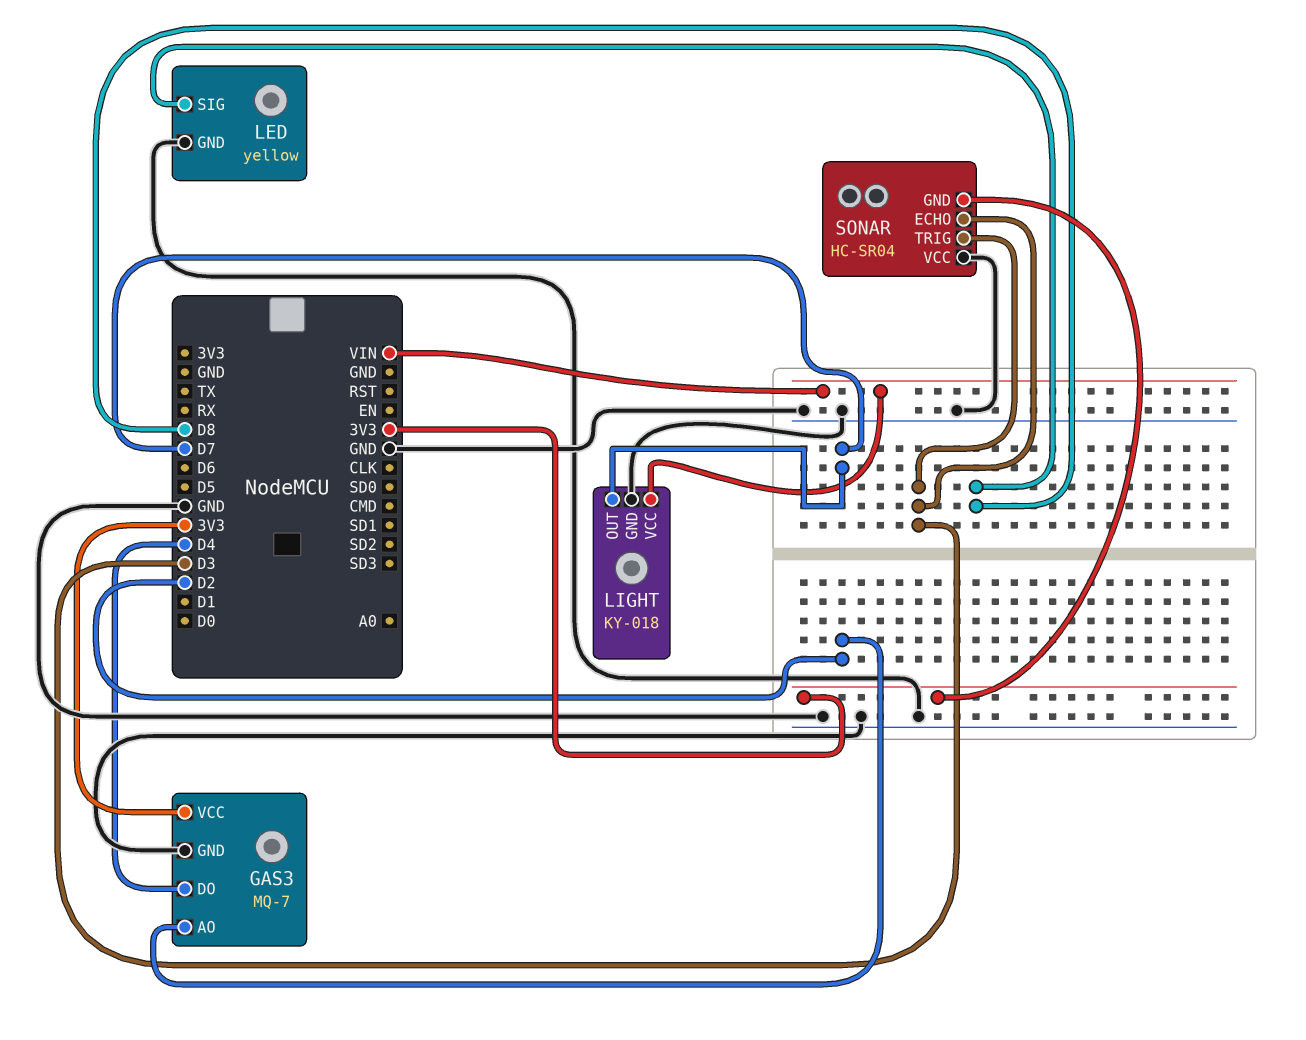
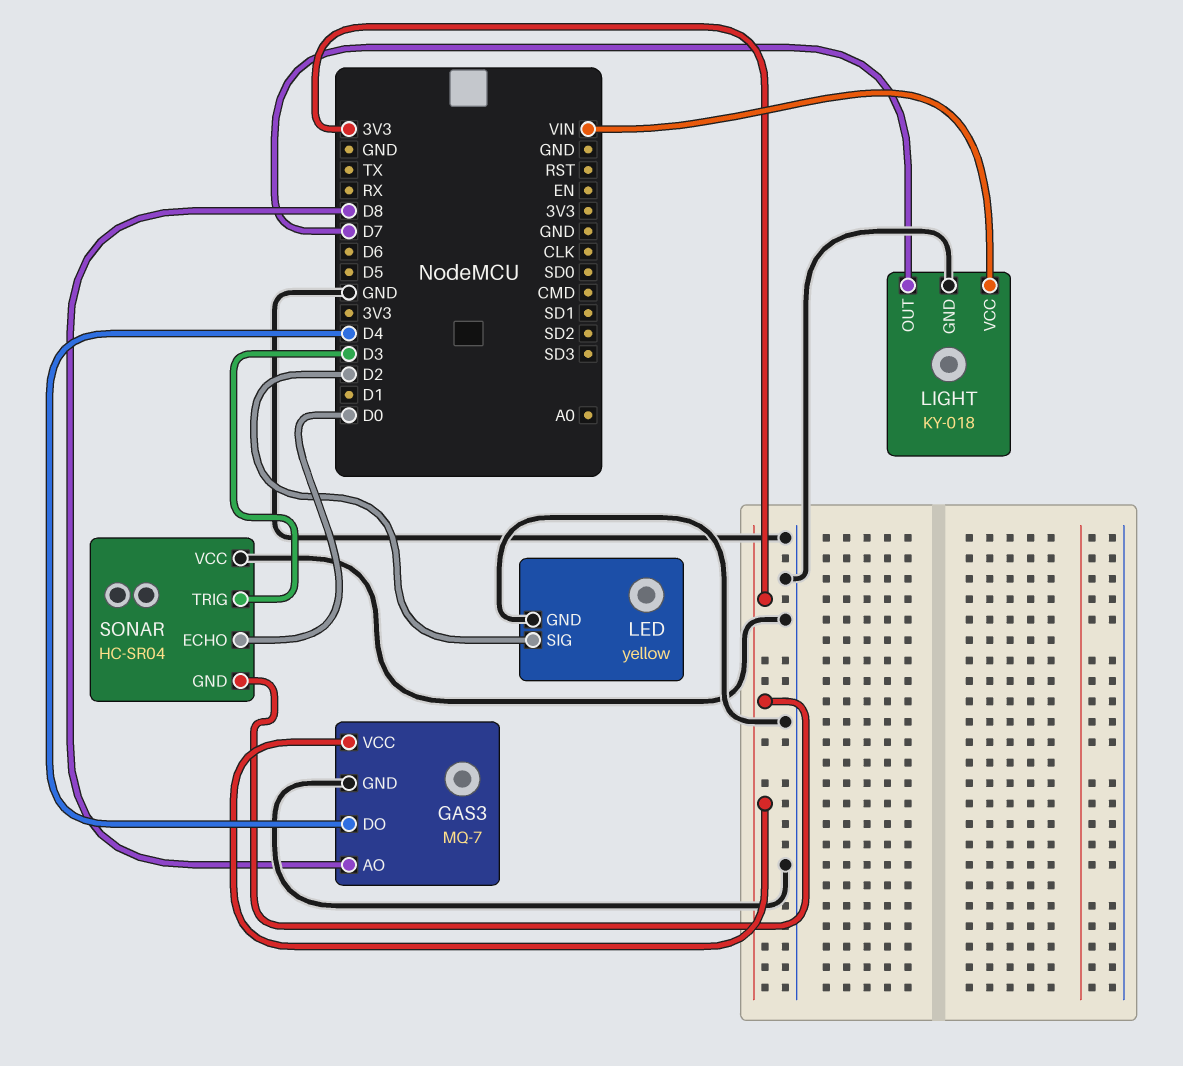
GAS3 pin AO: D2 -> D8
LED pin SIG: D8 -> D2
SONAR pin ECHO: D3 -> D0

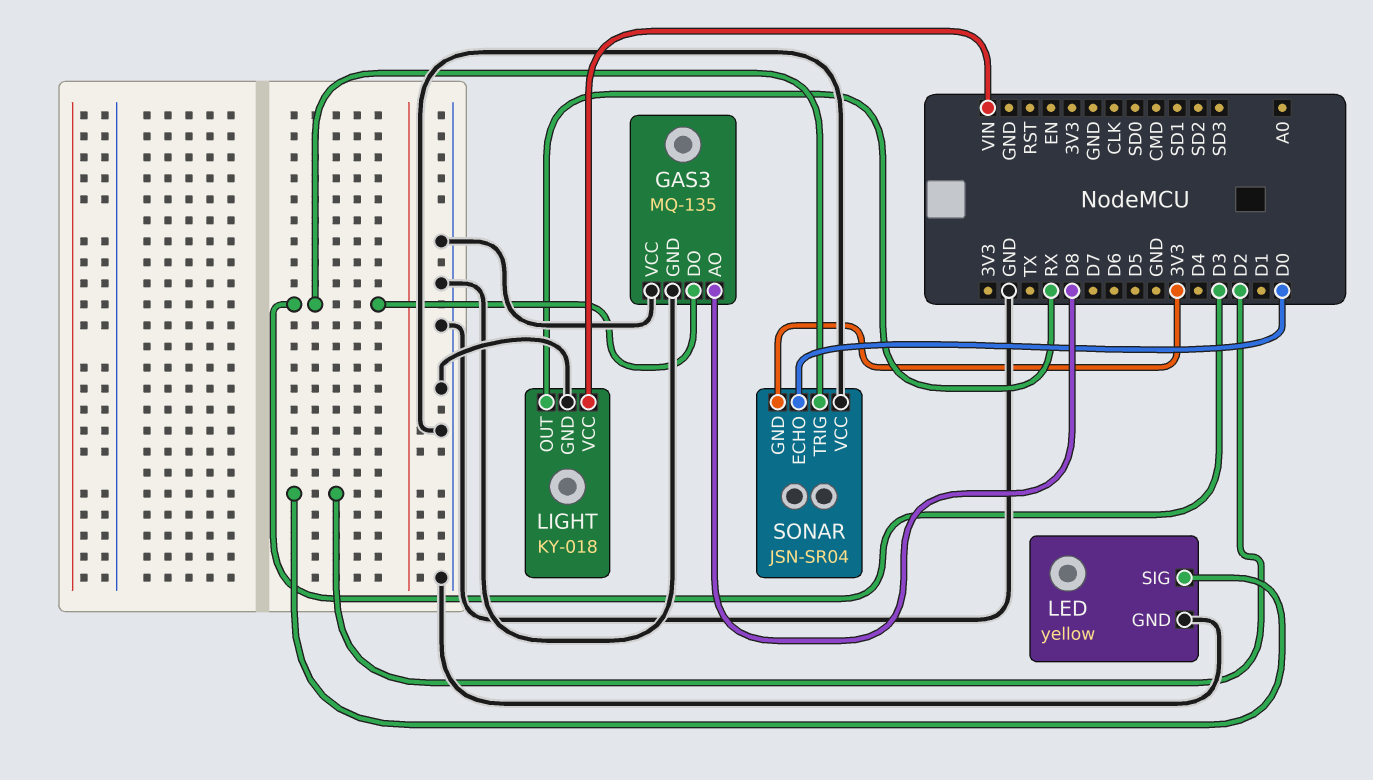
GAS3: MQ-7 -> MQ-135
GAS3 pin DO: D4 -> D3
GAS3 pin VCC: 3V3 -> GND
LIGHT pin OUT: D7 -> RX
SONAR: HC-SR04 -> JSN-SR04

